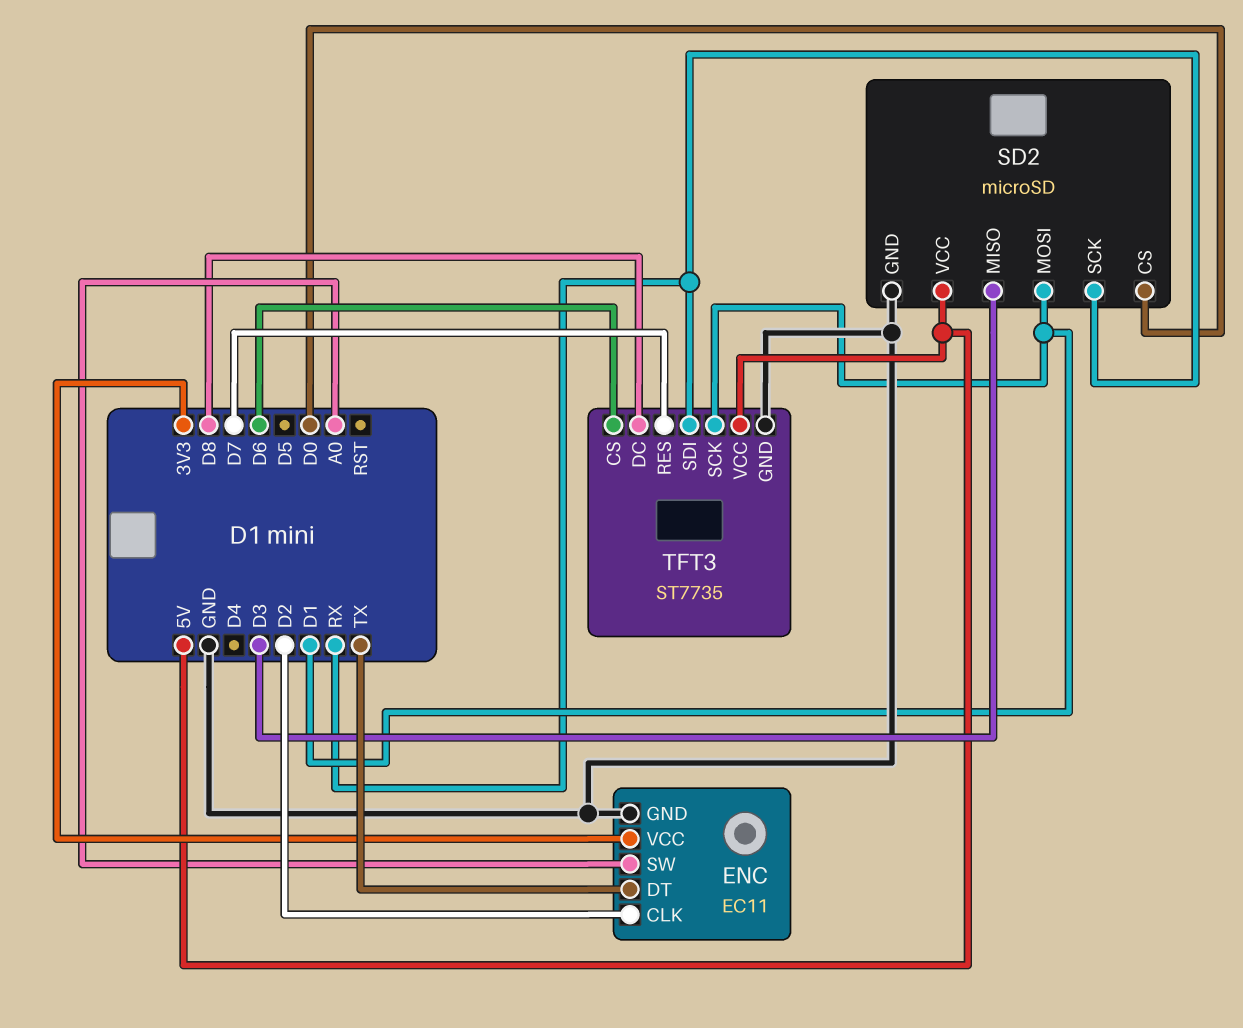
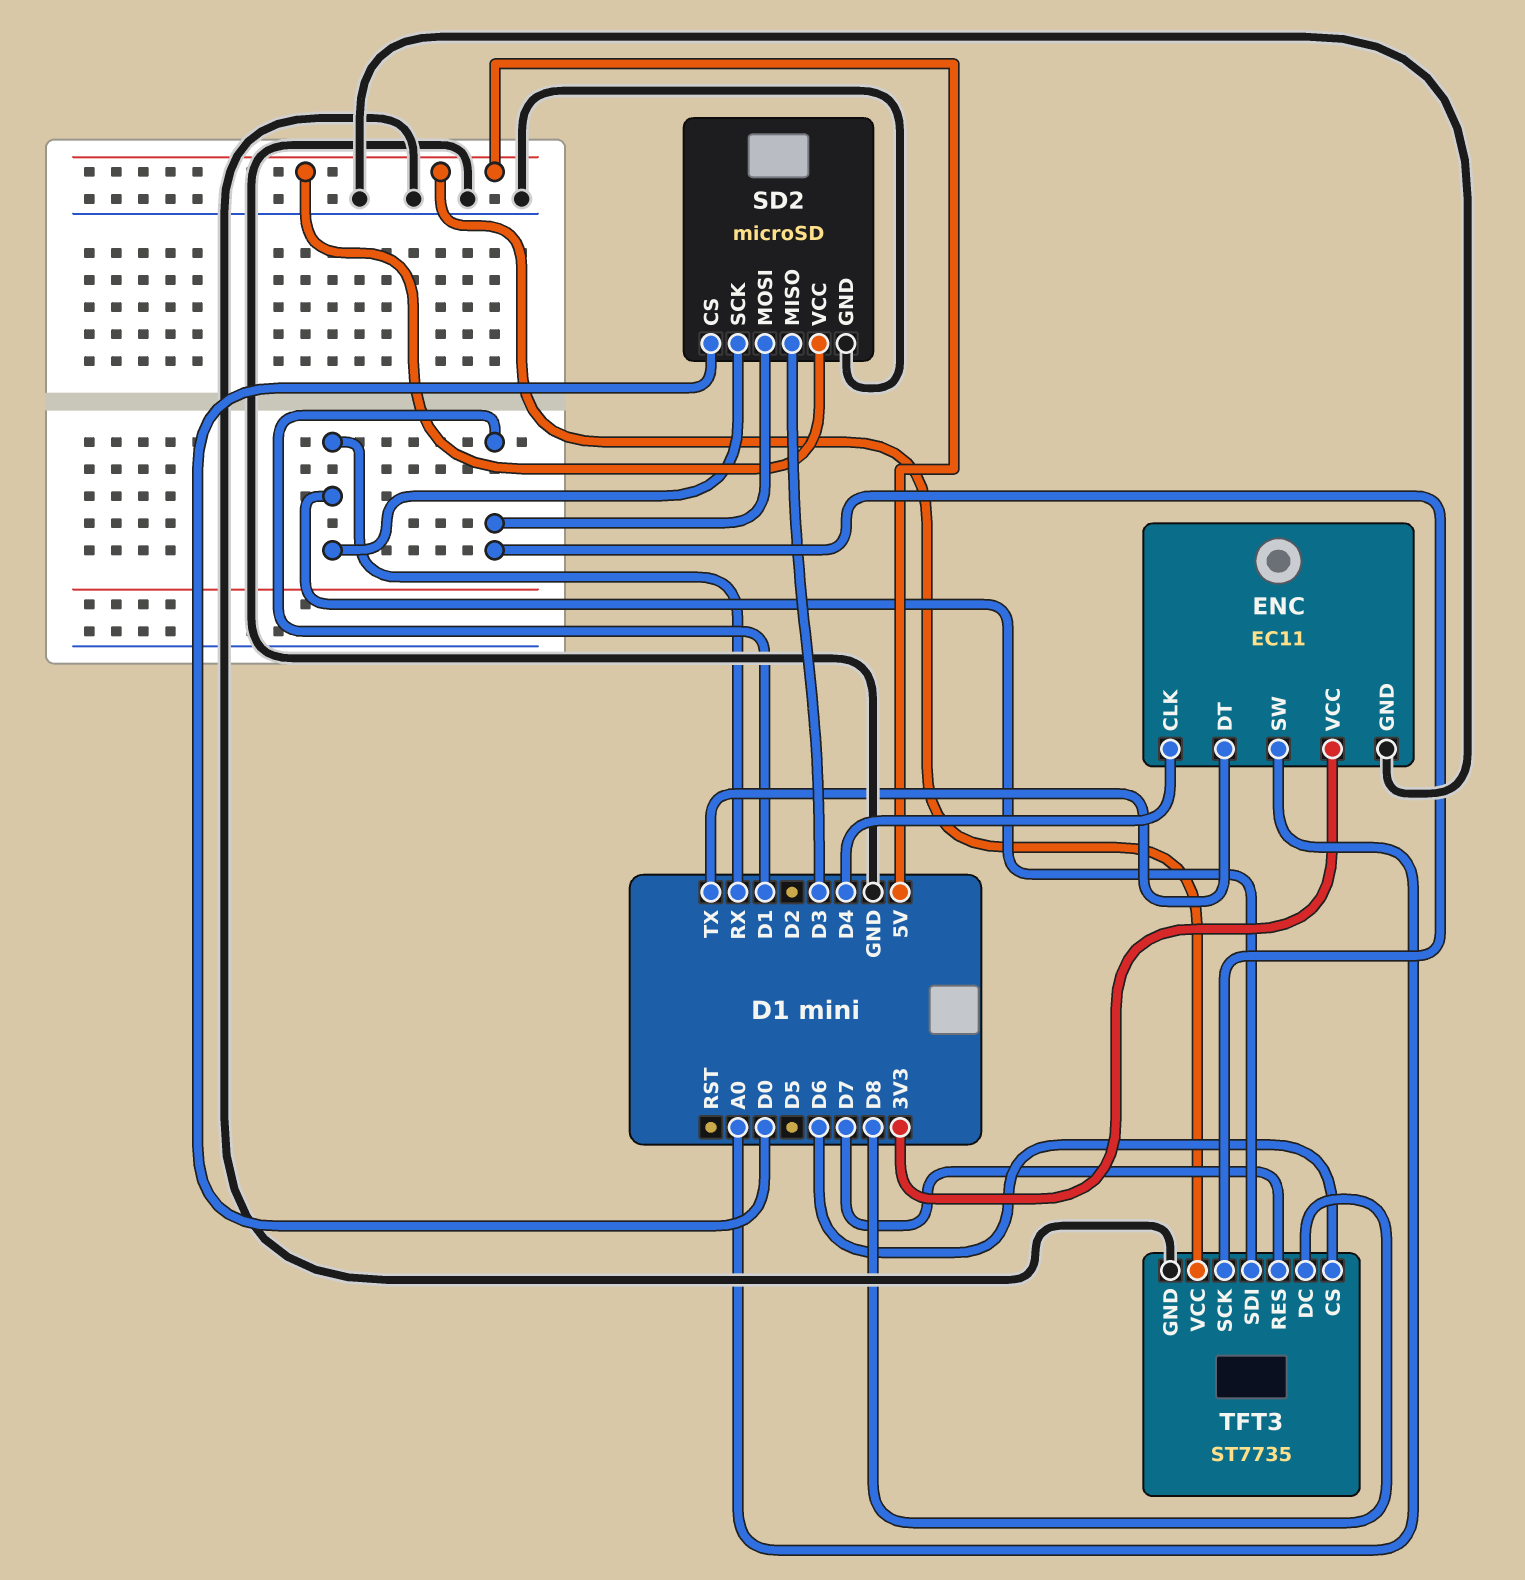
ENC pin CLK: D2 -> D4

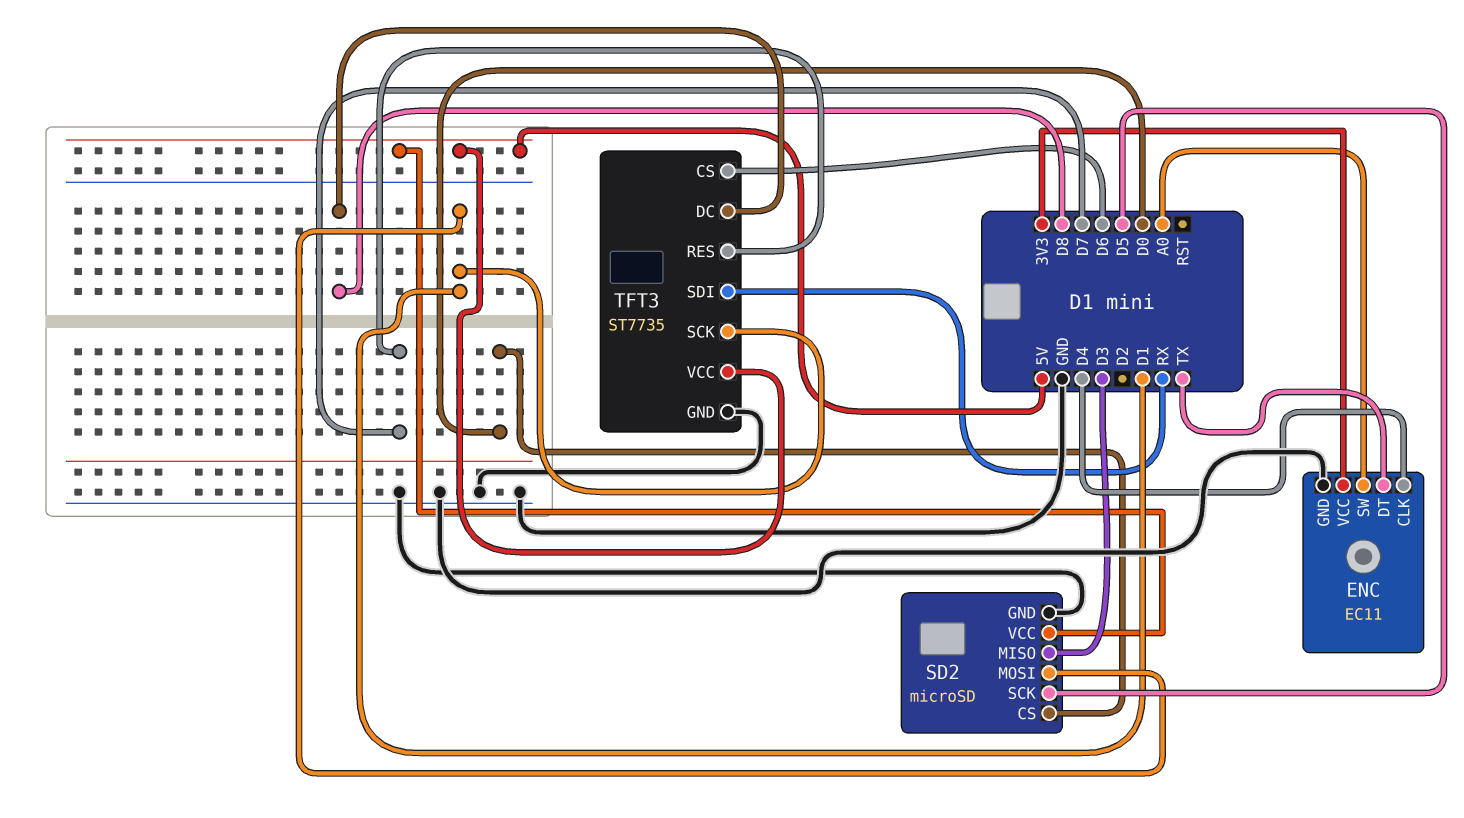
SD2 pin SCK: RX -> D5

